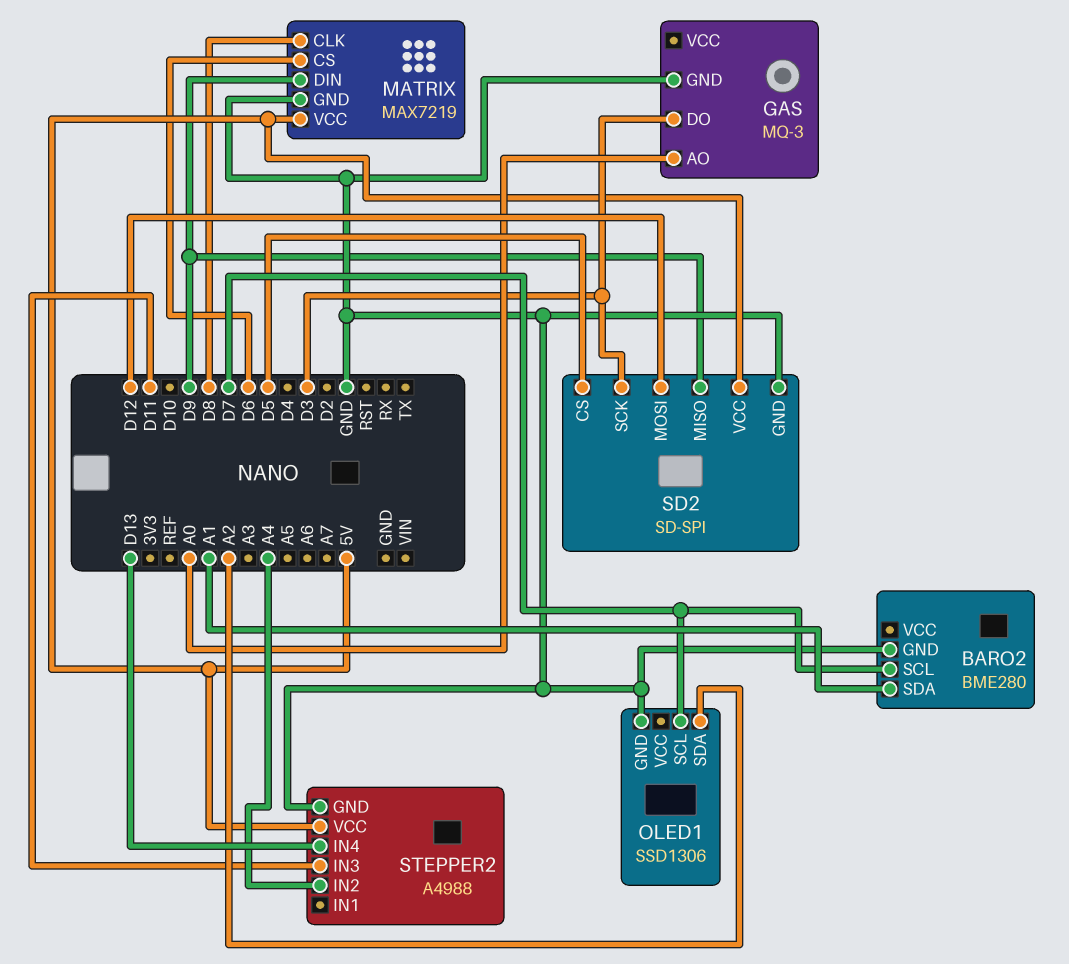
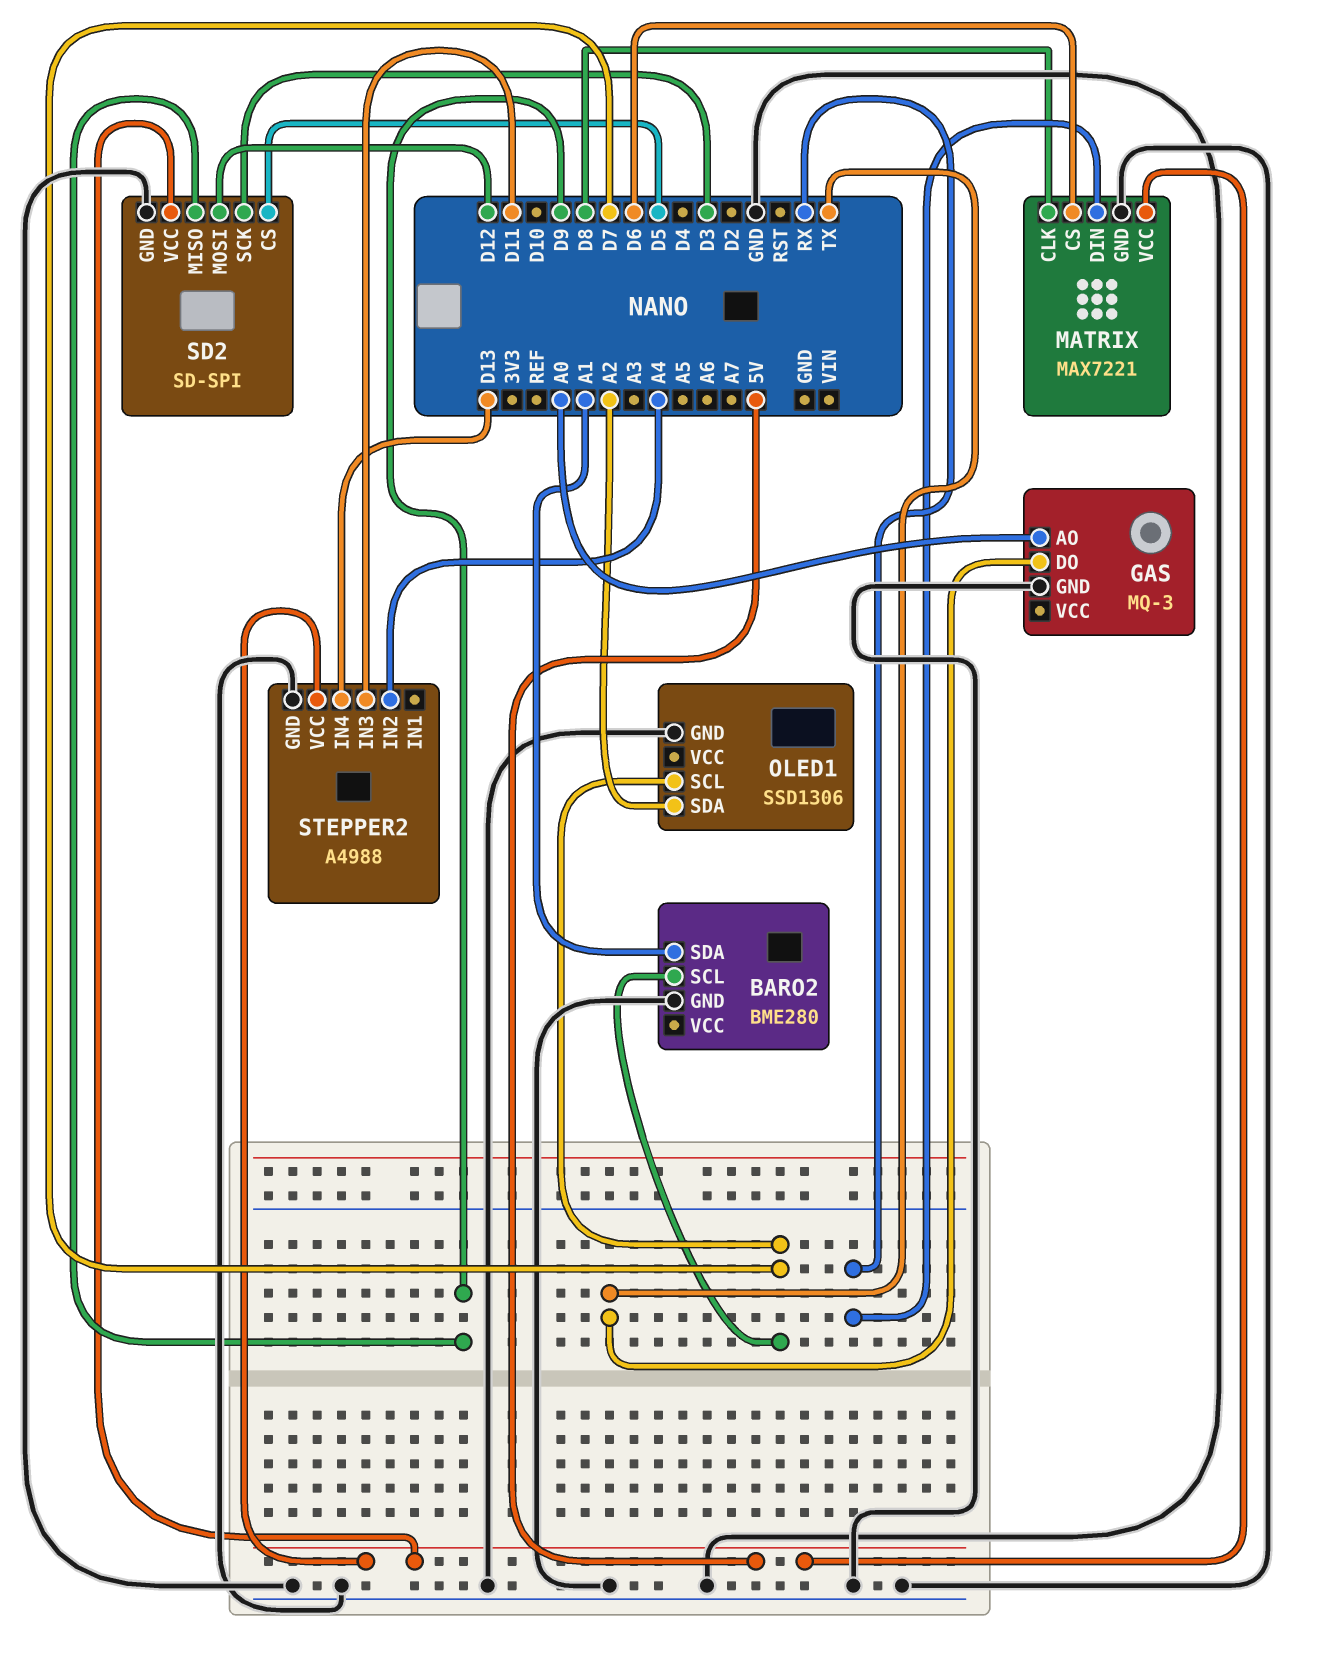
GAS pin DO: D3 -> TX
MATRIX: MAX7219 -> MAX7221
MATRIX pin DIN: D9 -> RX

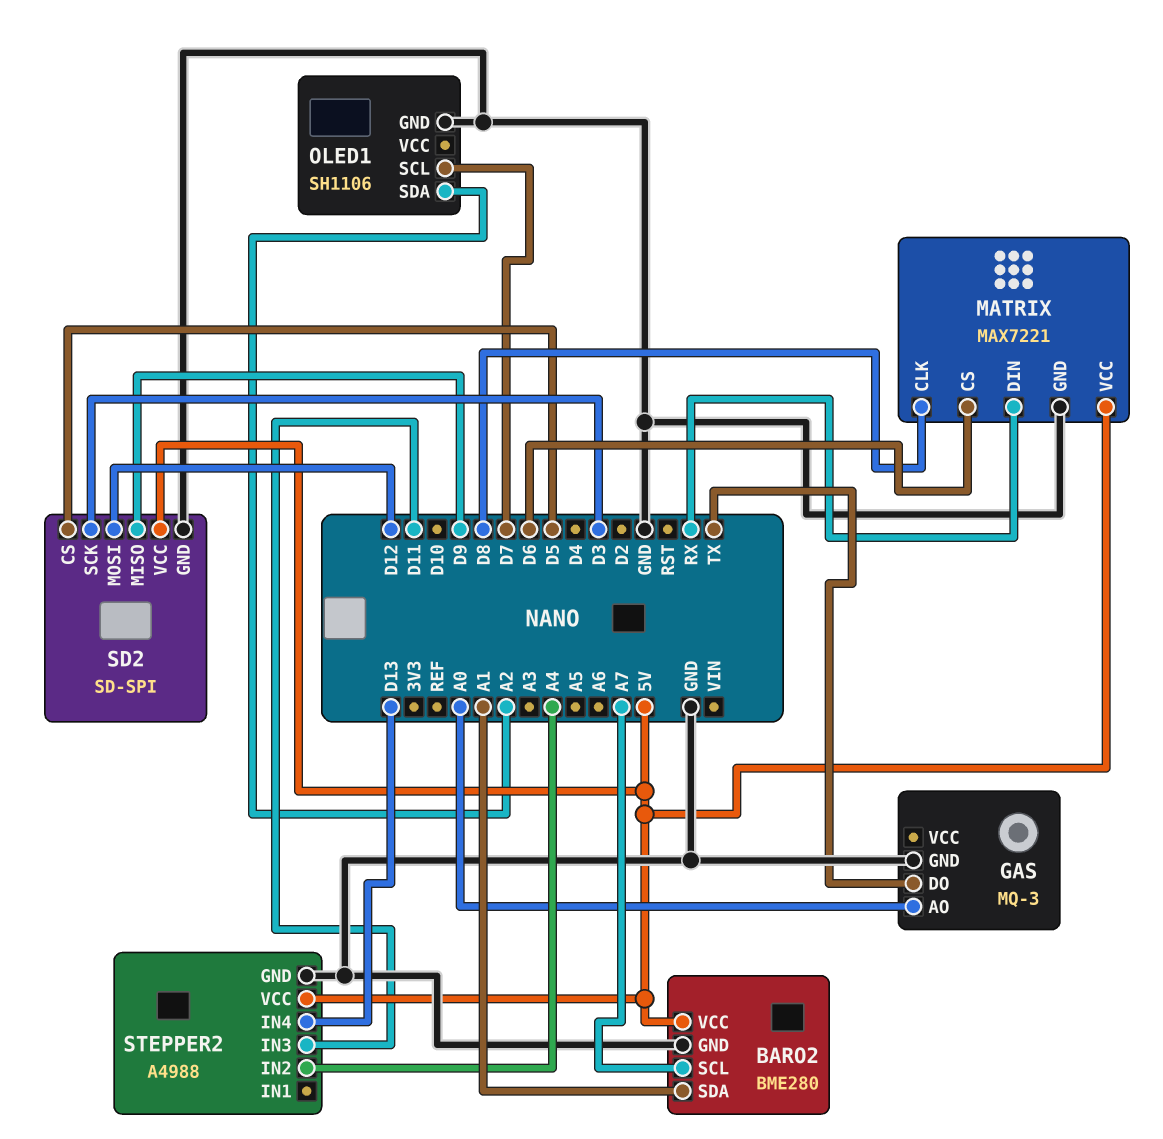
BARO2 pin SCL: D7 -> A7
BARO2 pin VCC: none -> 5V
OLED1: SSD1306 -> SH1106

